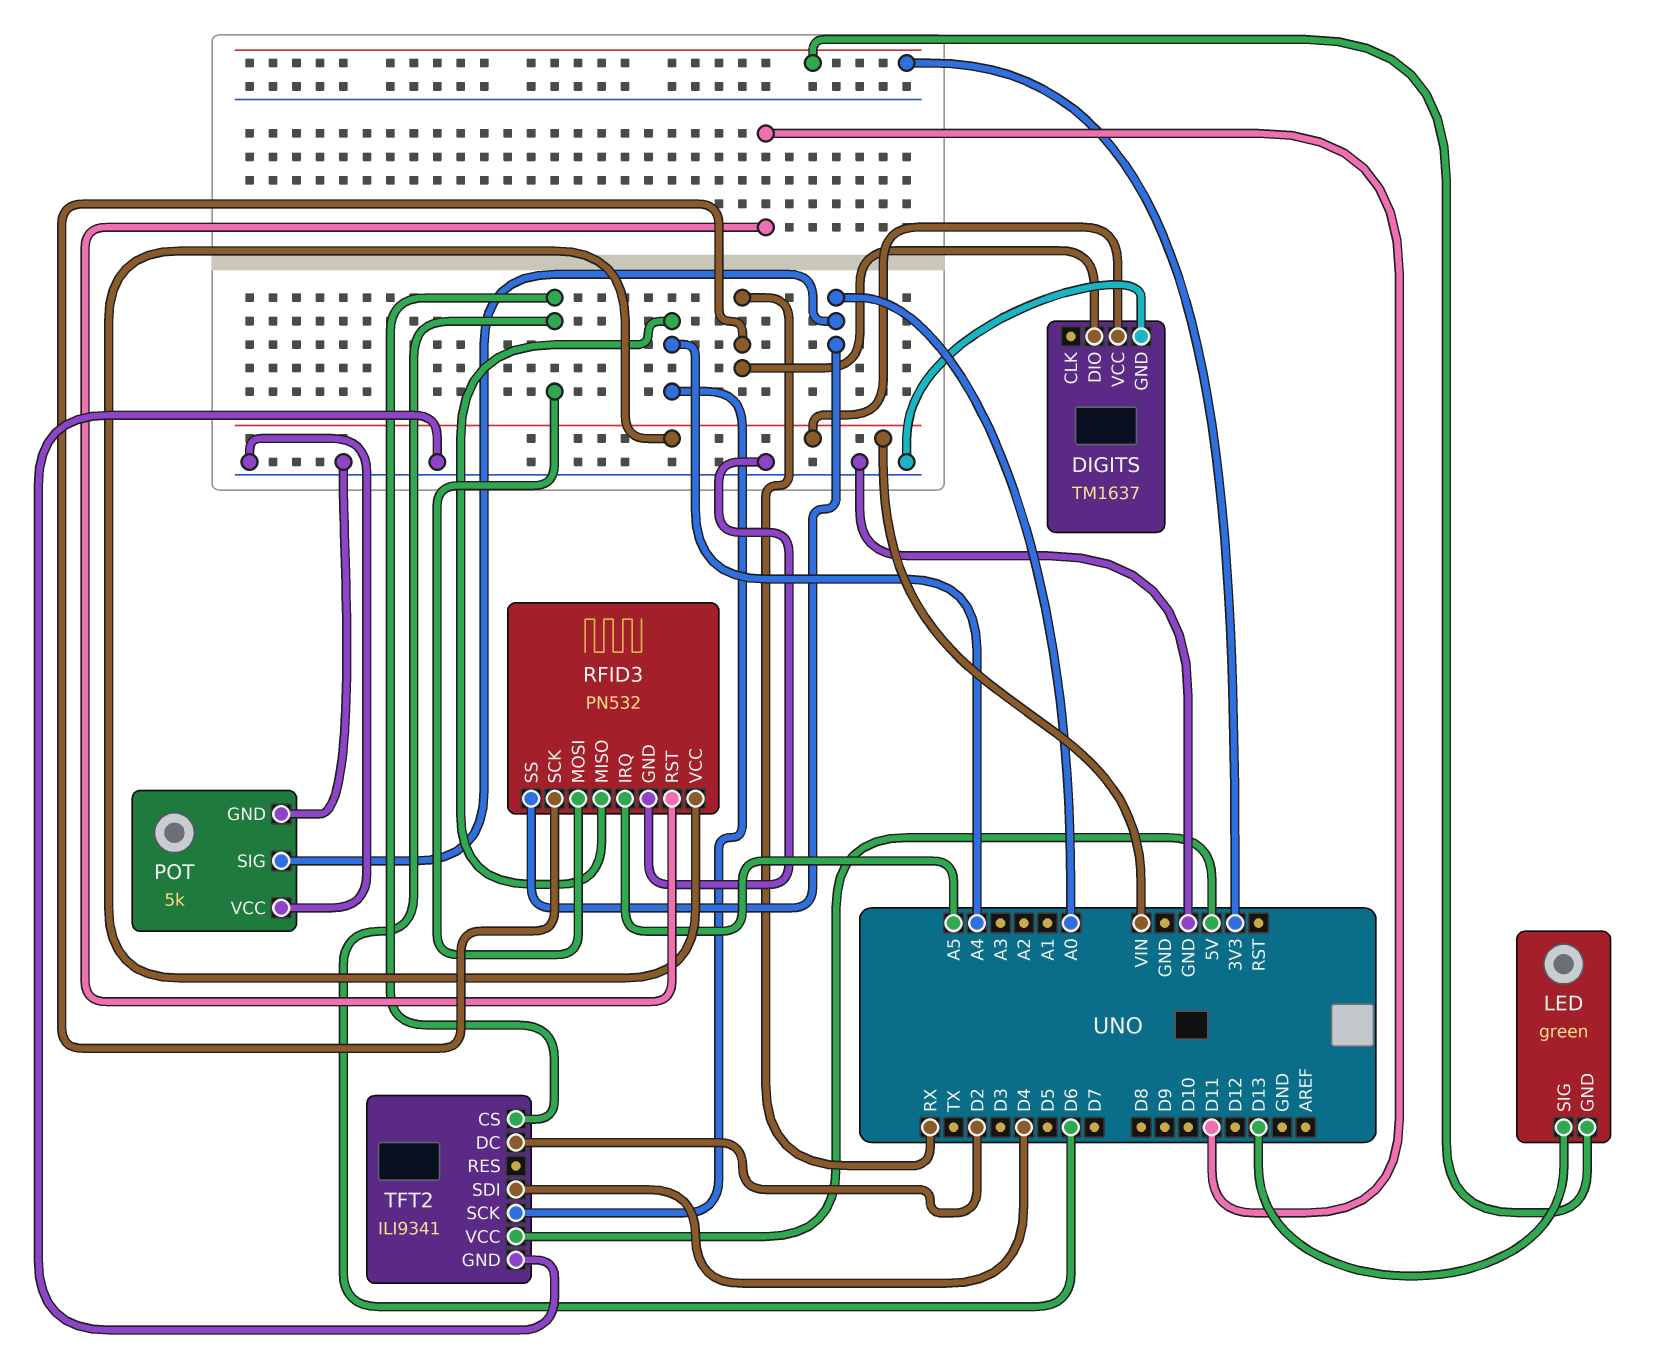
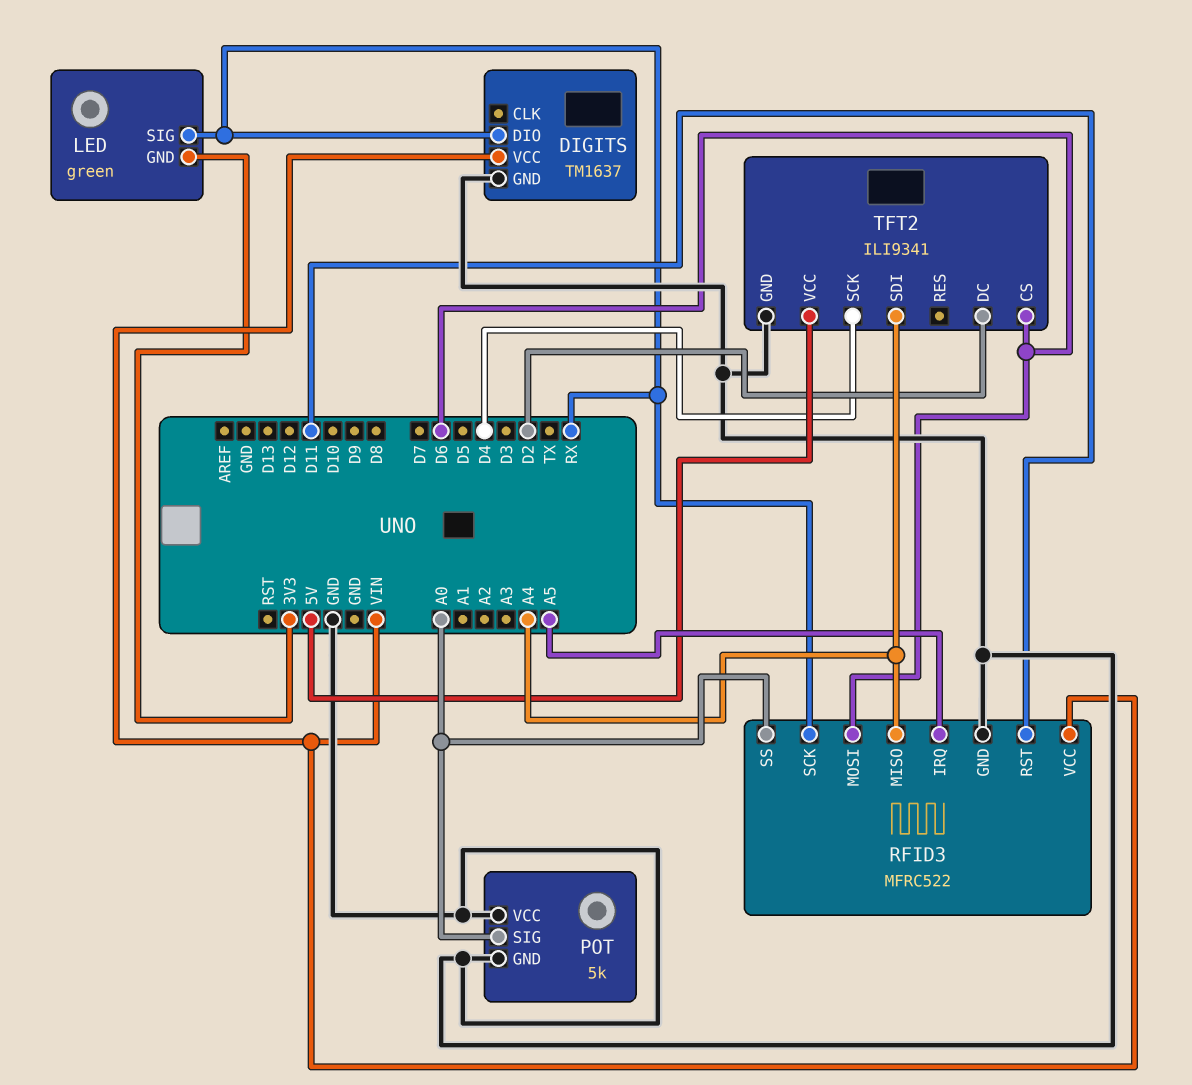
LED pin SIG: D13 -> RX
RFID3: PN532 -> MFRC522
TFT2 pin SCK: A4 -> D4
TFT2 pin SDI: D4 -> A4

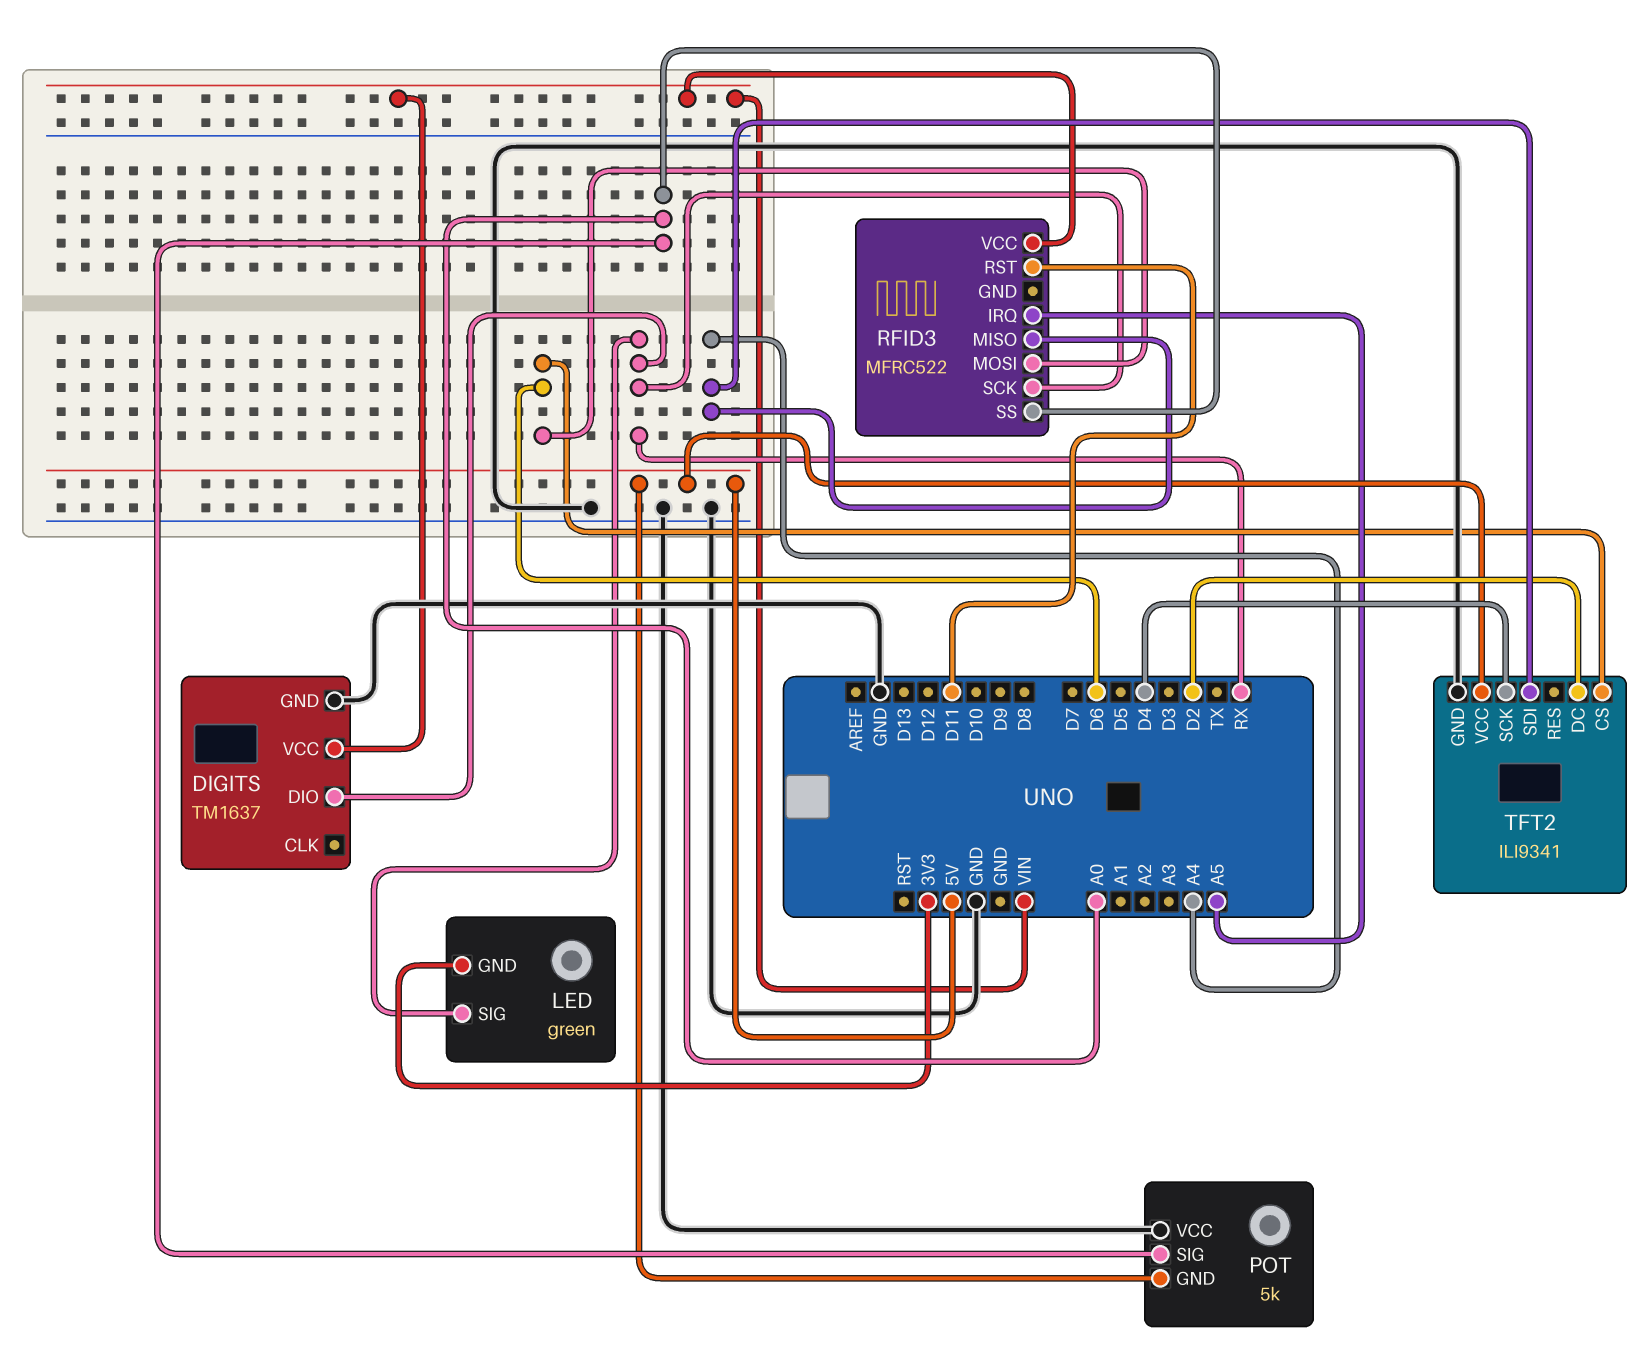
POT pin GND: GND -> 5V
RFID3 pin GND: GND -> none

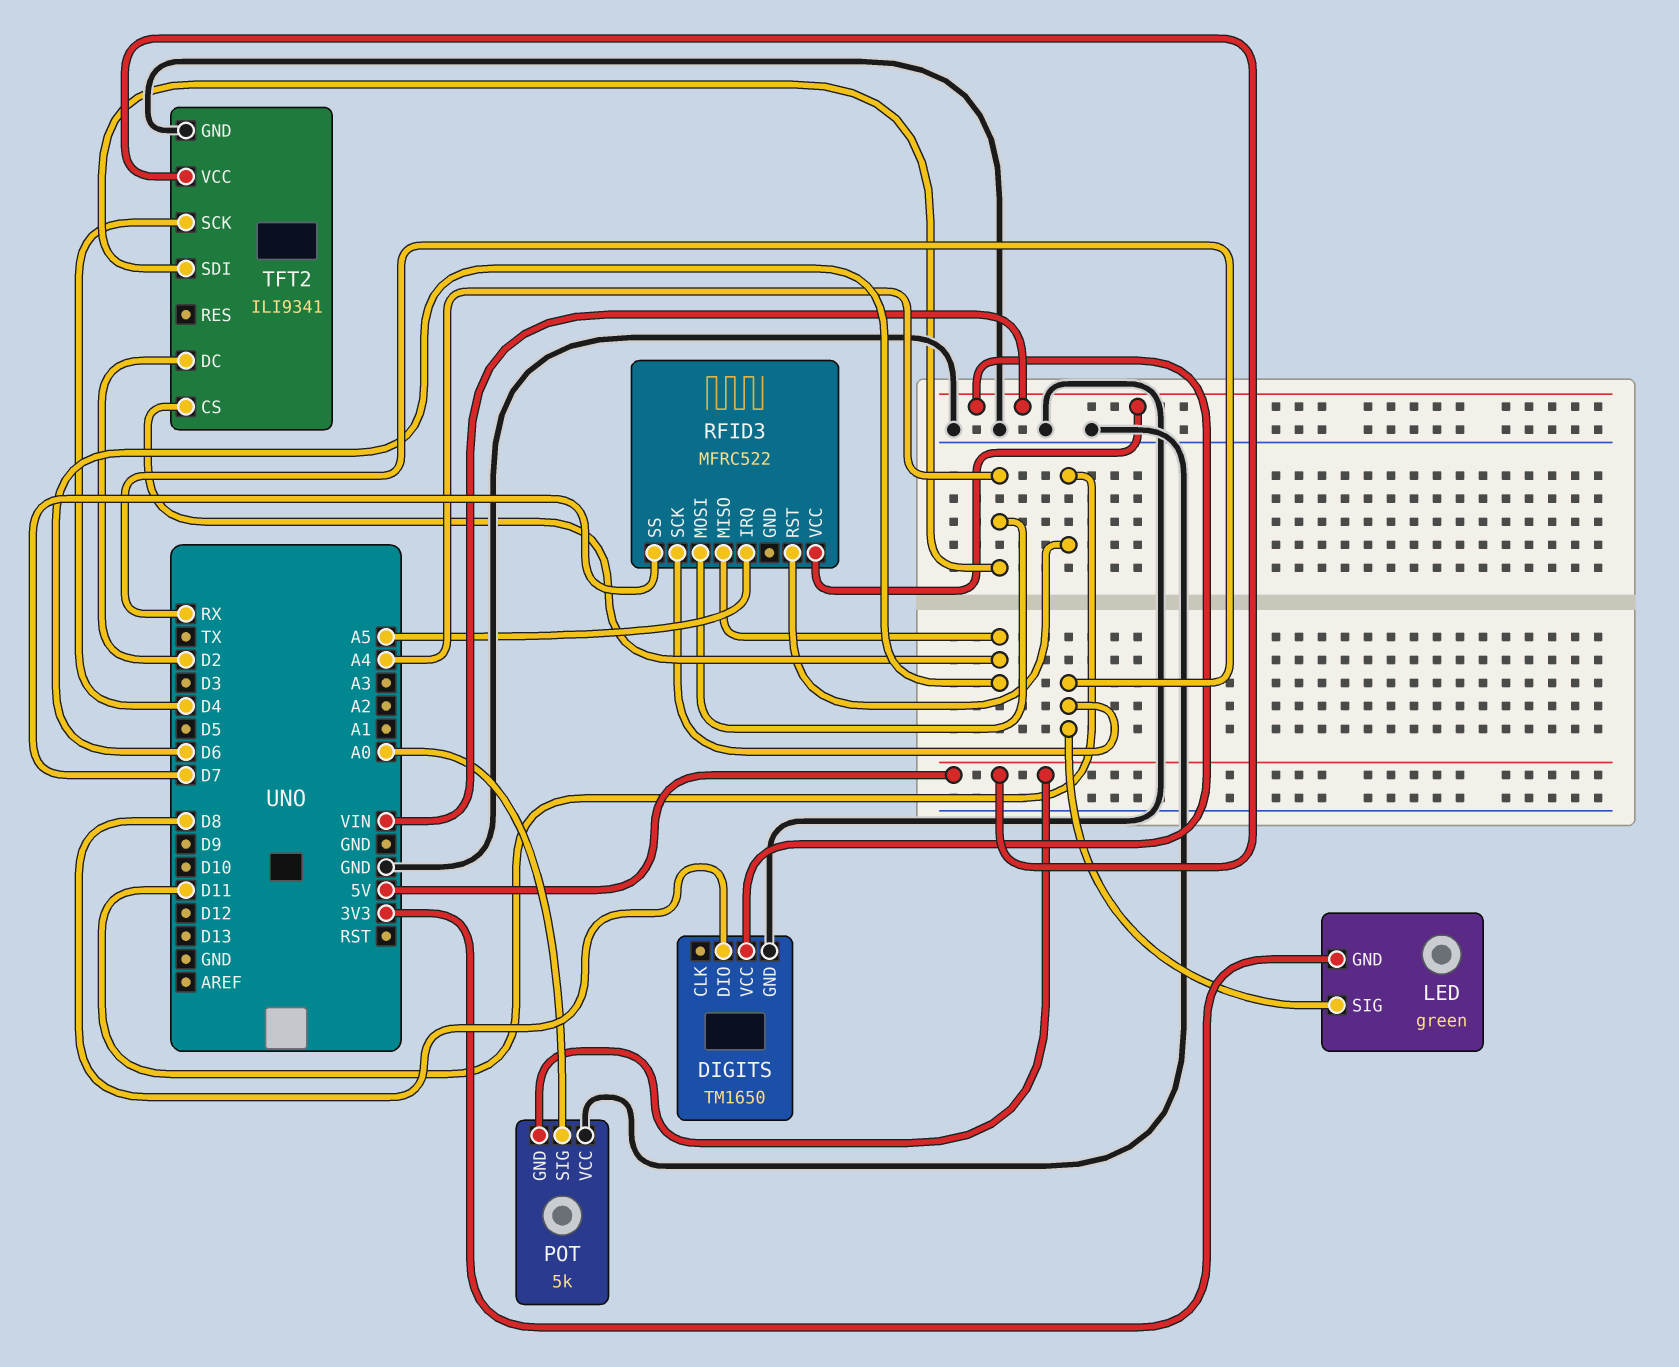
DIGITS: TM1637 -> TM1650
DIGITS pin DIO: RX -> D8
RFID3 pin MISO: A4 -> D6
RFID3 pin MOSI: D6 -> A4
RFID3 pin SS: A0 -> D7

